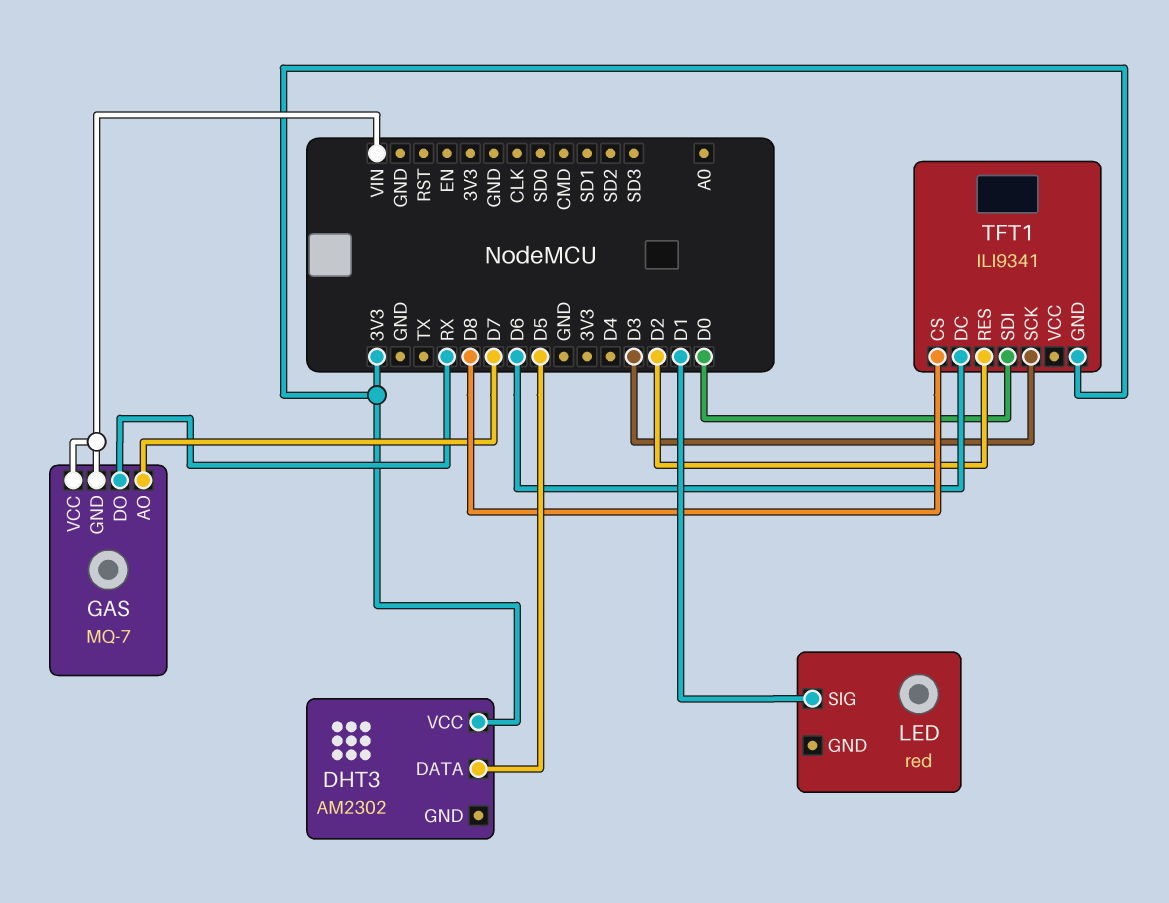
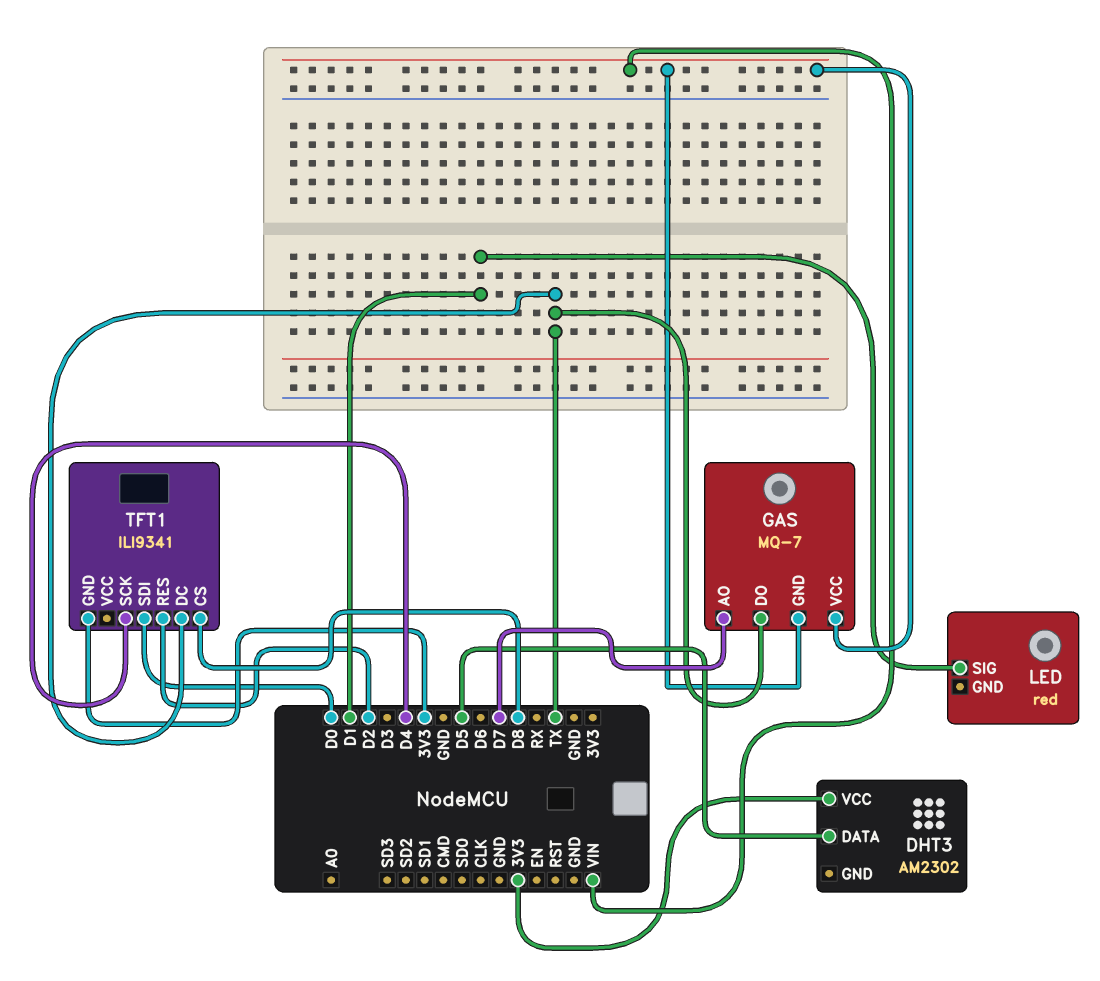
GAS pin DO: RX -> TX
TFT1 pin DC: D6 -> TX
TFT1 pin SCK: D3 -> D4

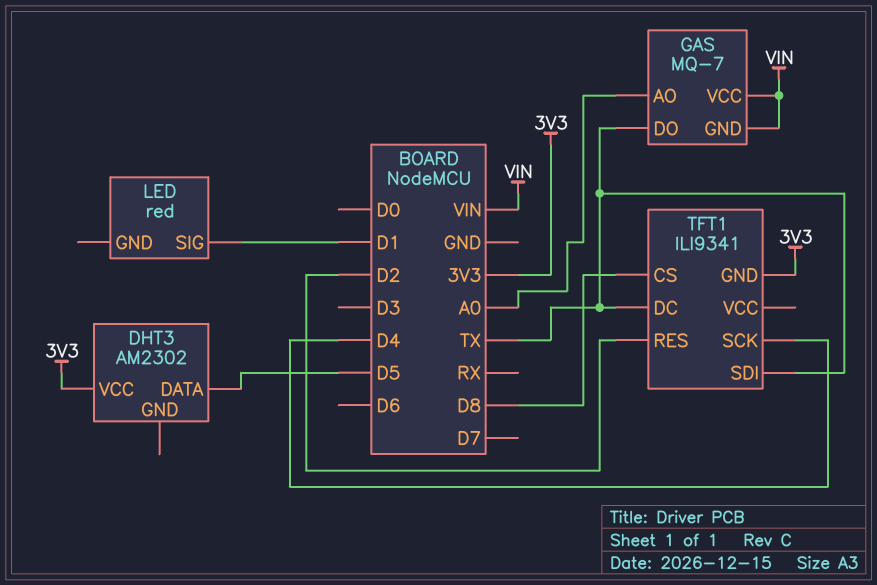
GAS pin AO: D7 -> A0
TFT1 pin SDI: D0 -> TX

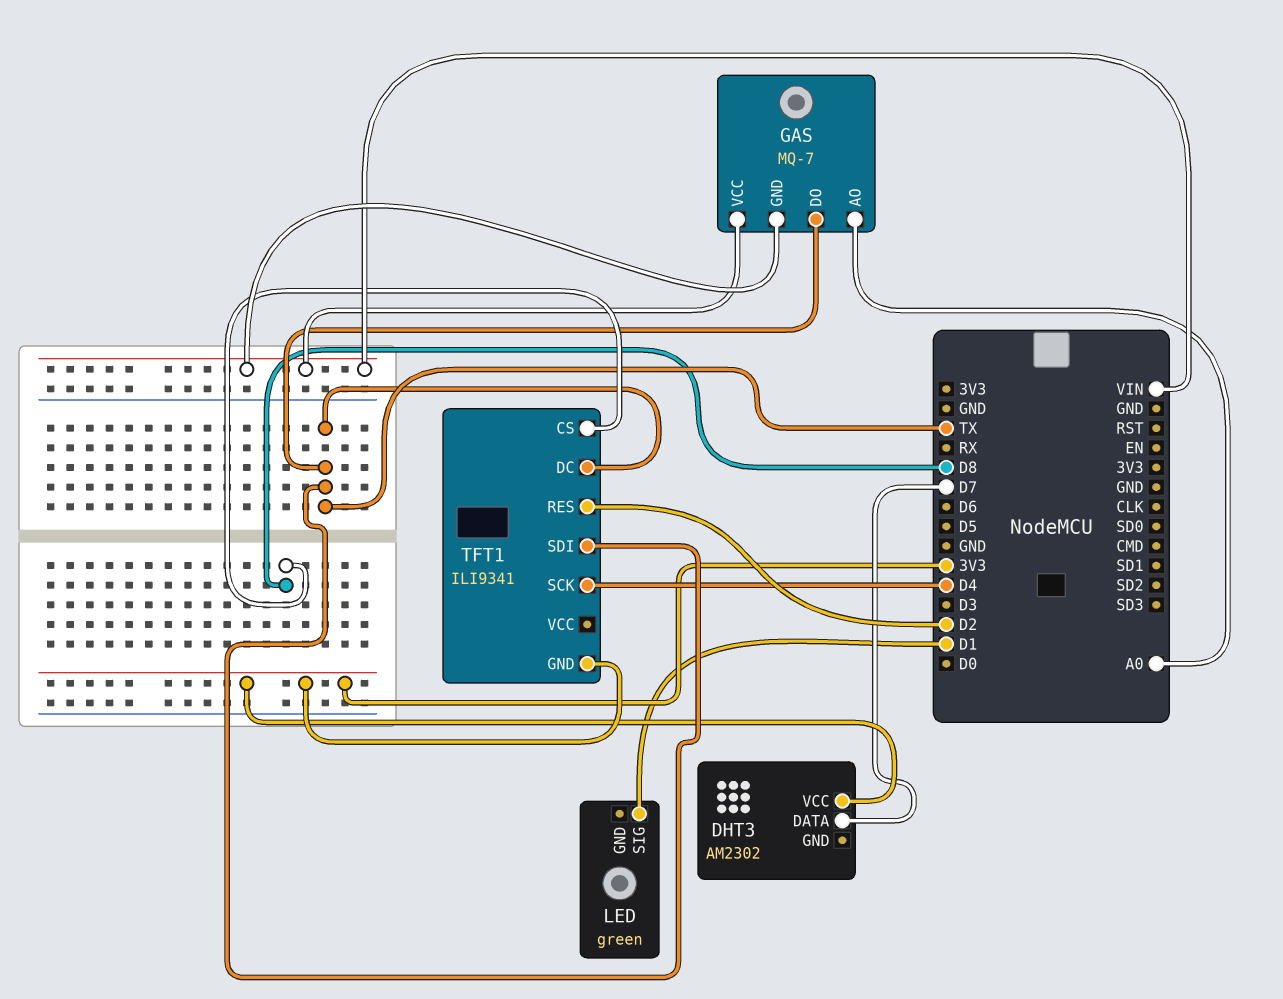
DHT3 pin DATA: D5 -> D7
LED: red -> green

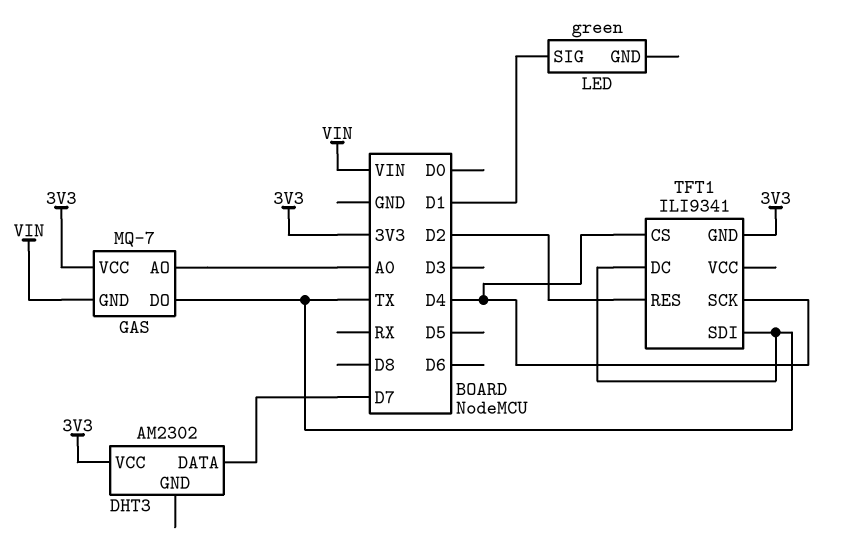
GAS pin VCC: VIN -> 3V3
TFT1 pin CS: D8 -> D4

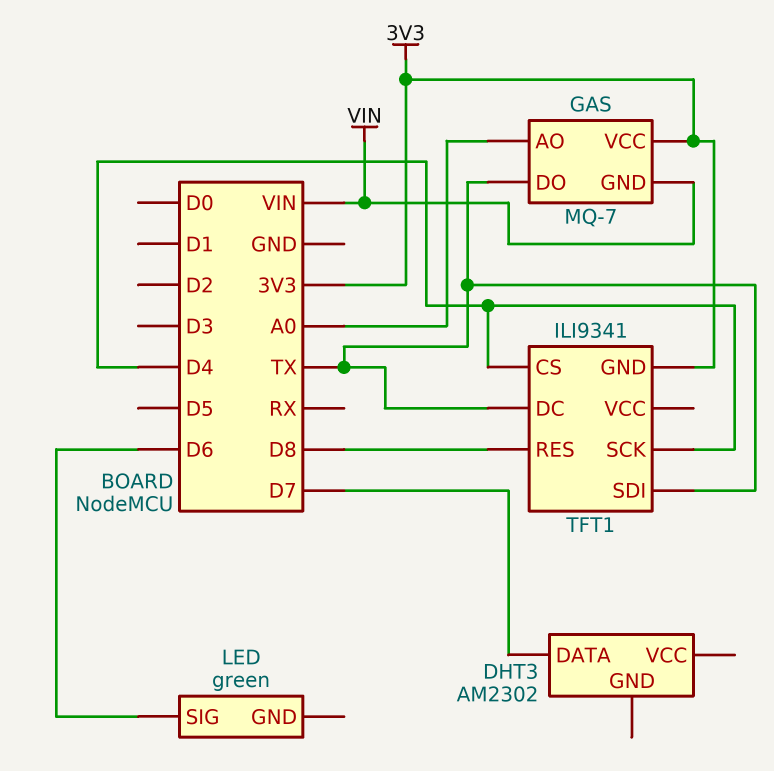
DHT3 pin VCC: 3V3 -> none
LED pin SIG: D1 -> D6
TFT1 pin RES: D2 -> D8

